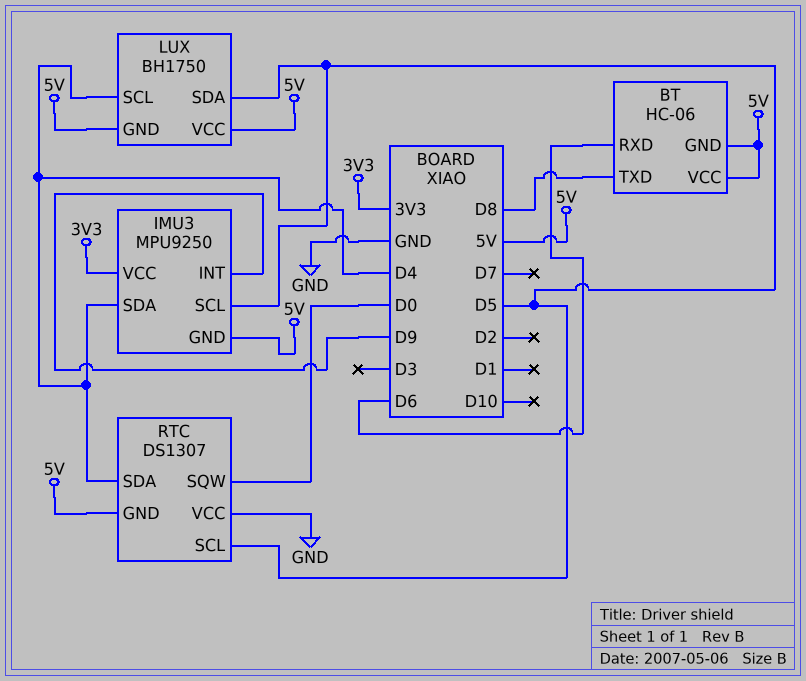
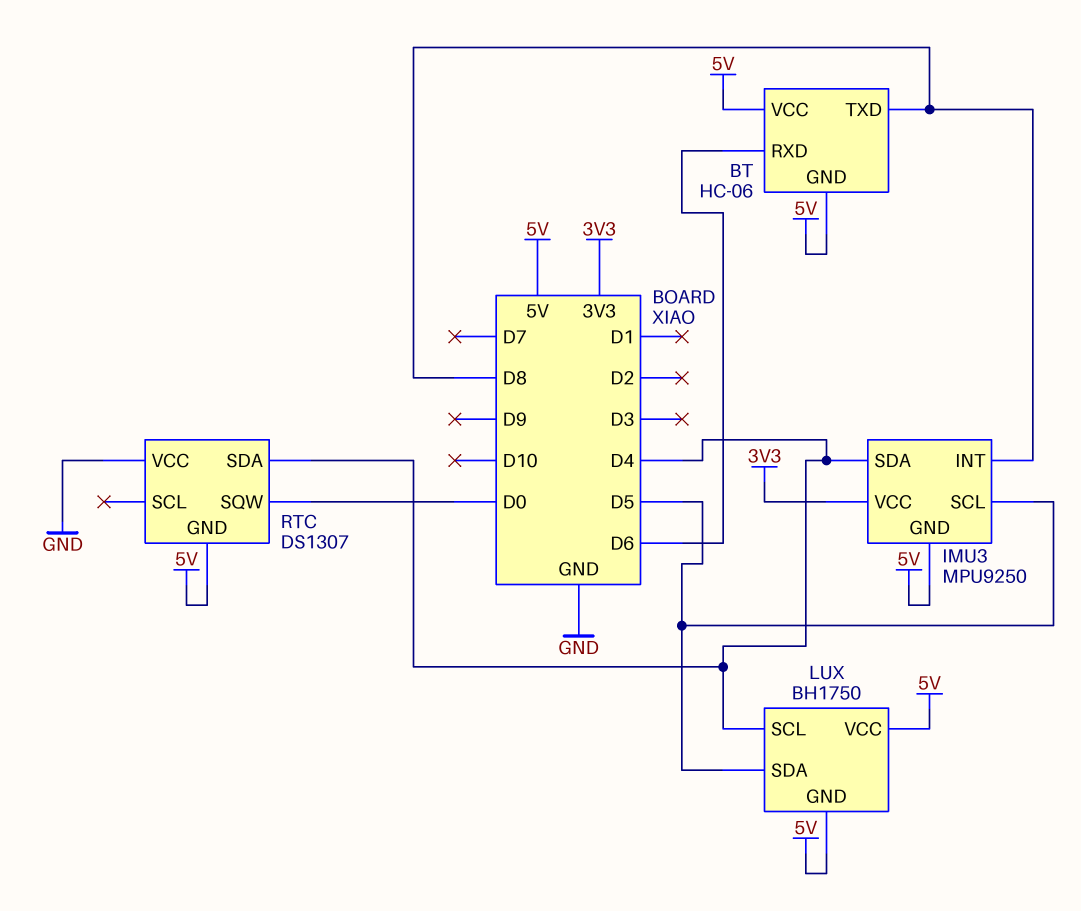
IMU3 pin INT: D9 -> D8
RTC pin SCL: D5 -> none

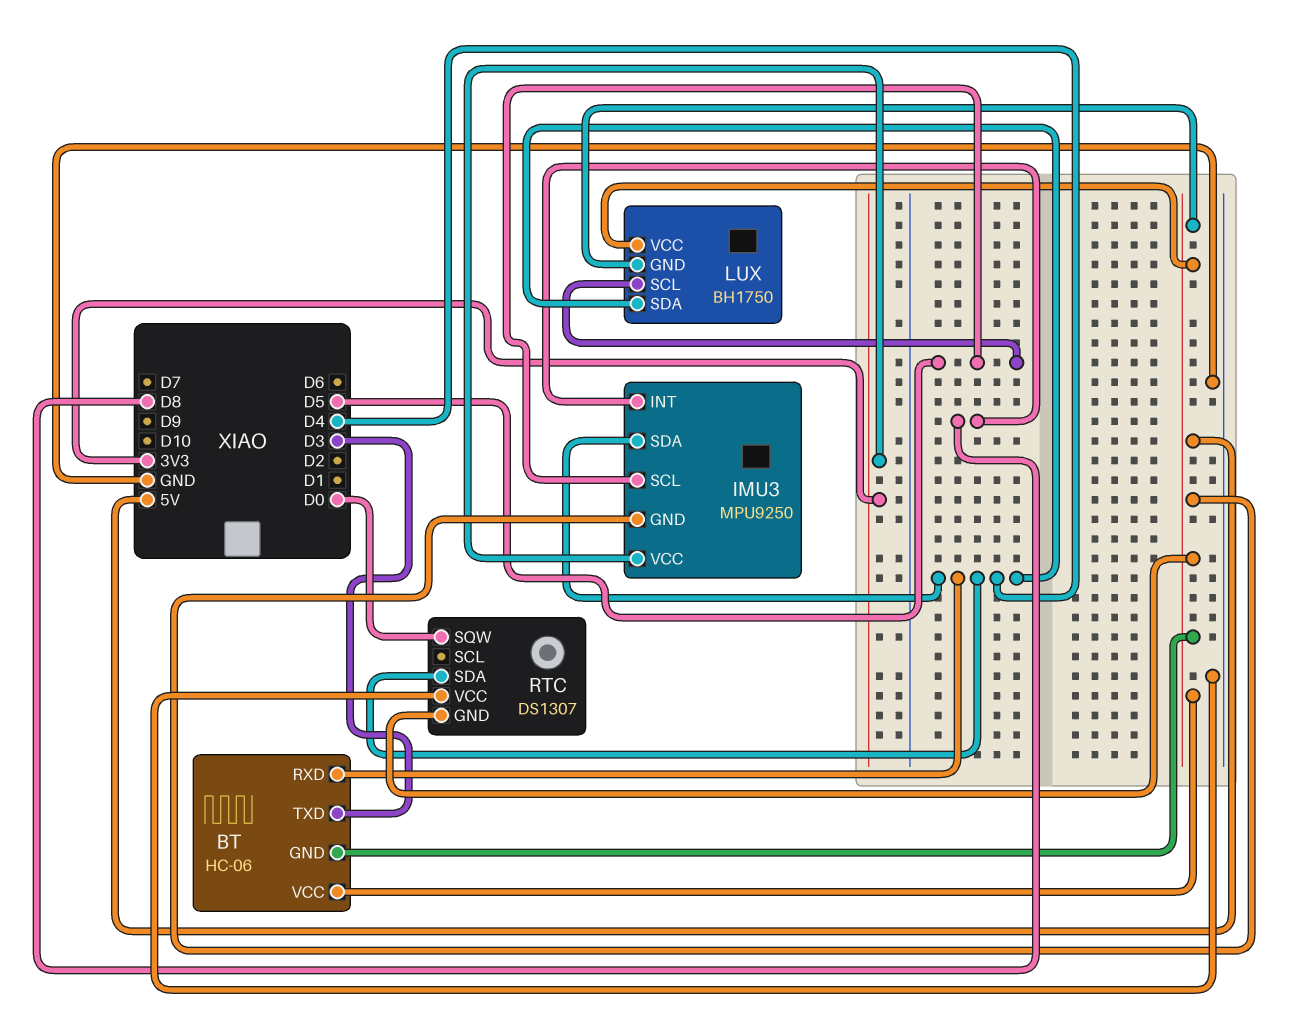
BT pin RXD: D6 -> D4
BT pin TXD: D8 -> D3
LUX pin SCL: D4 -> D5
LUX pin SDA: D5 -> D4

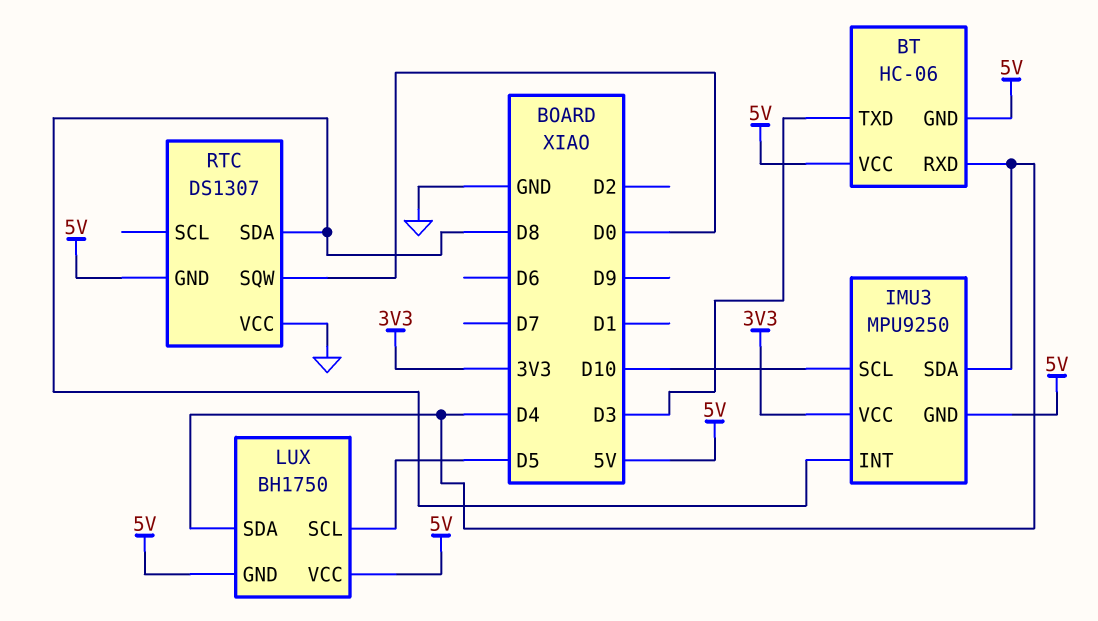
IMU3 pin SCL: D5 -> D10
RTC pin SDA: D4 -> D8

